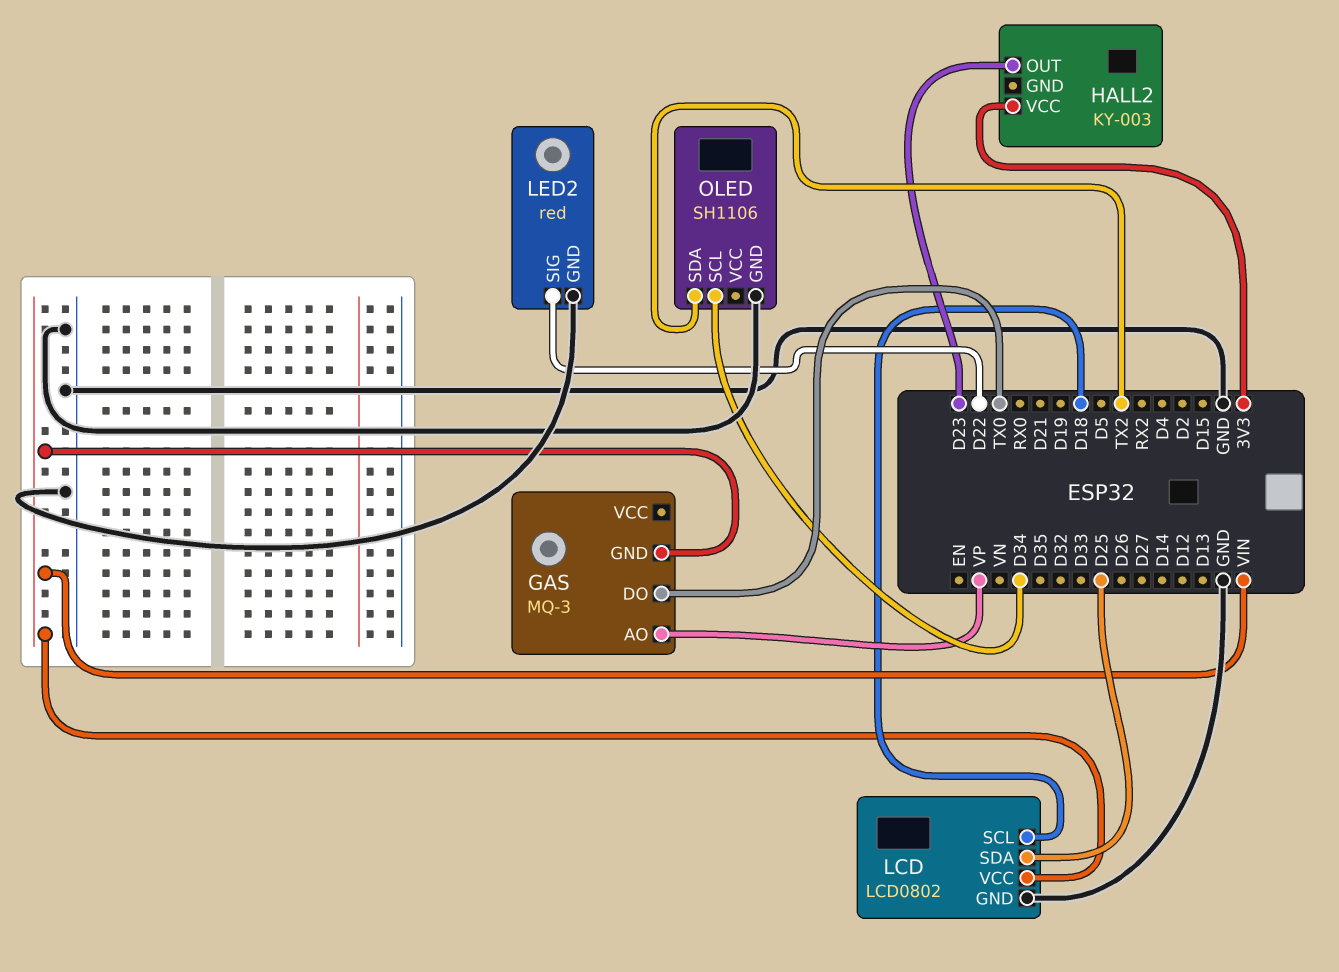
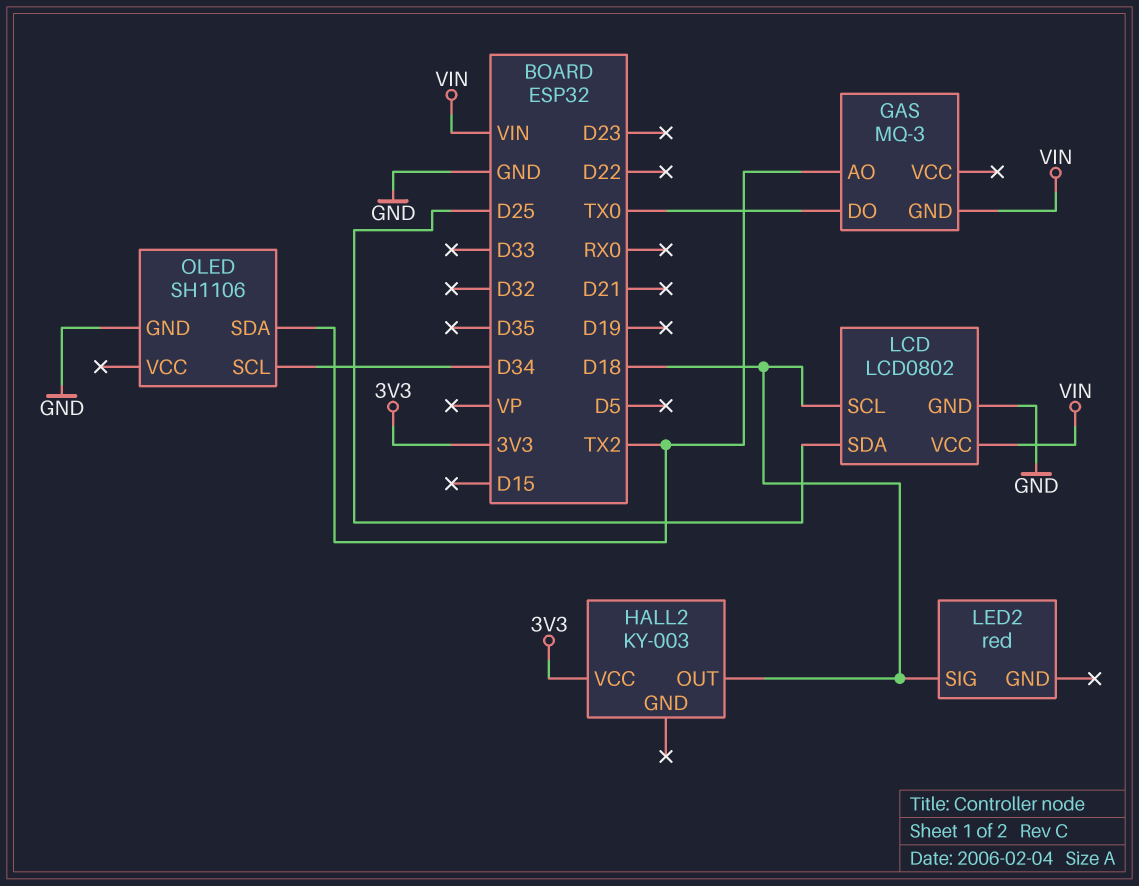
GAS pin AO: VP -> TX2
HALL2 pin OUT: D23 -> D18
LED2 pin GND: GND -> none
LED2 pin SIG: D22 -> D18

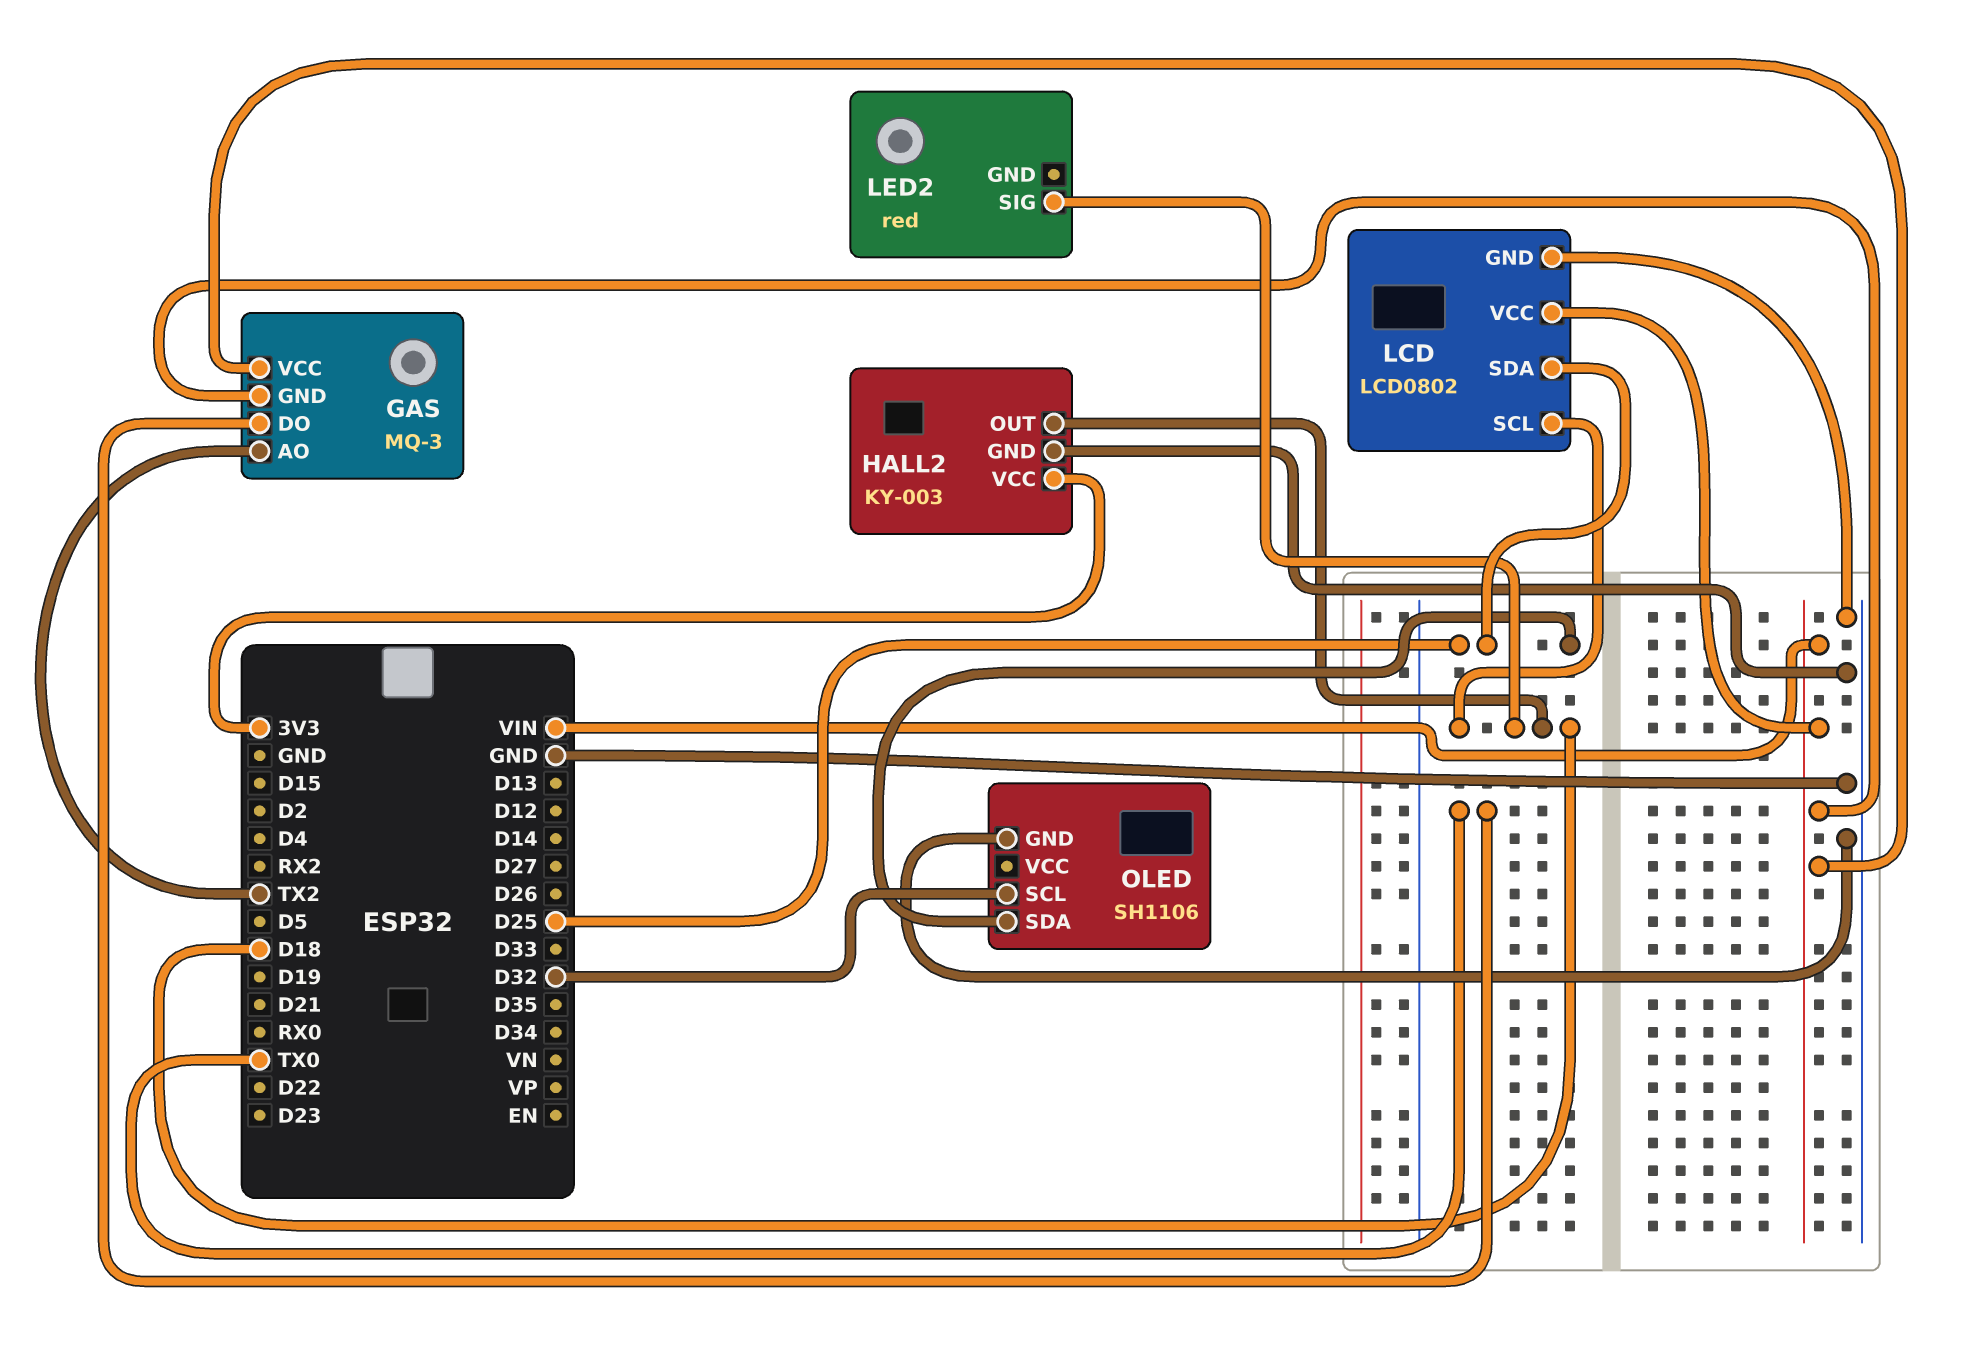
GAS pin VCC: none -> VIN
HALL2 pin GND: none -> GND
OLED pin SCL: D34 -> D32
OLED pin SDA: TX2 -> D25

